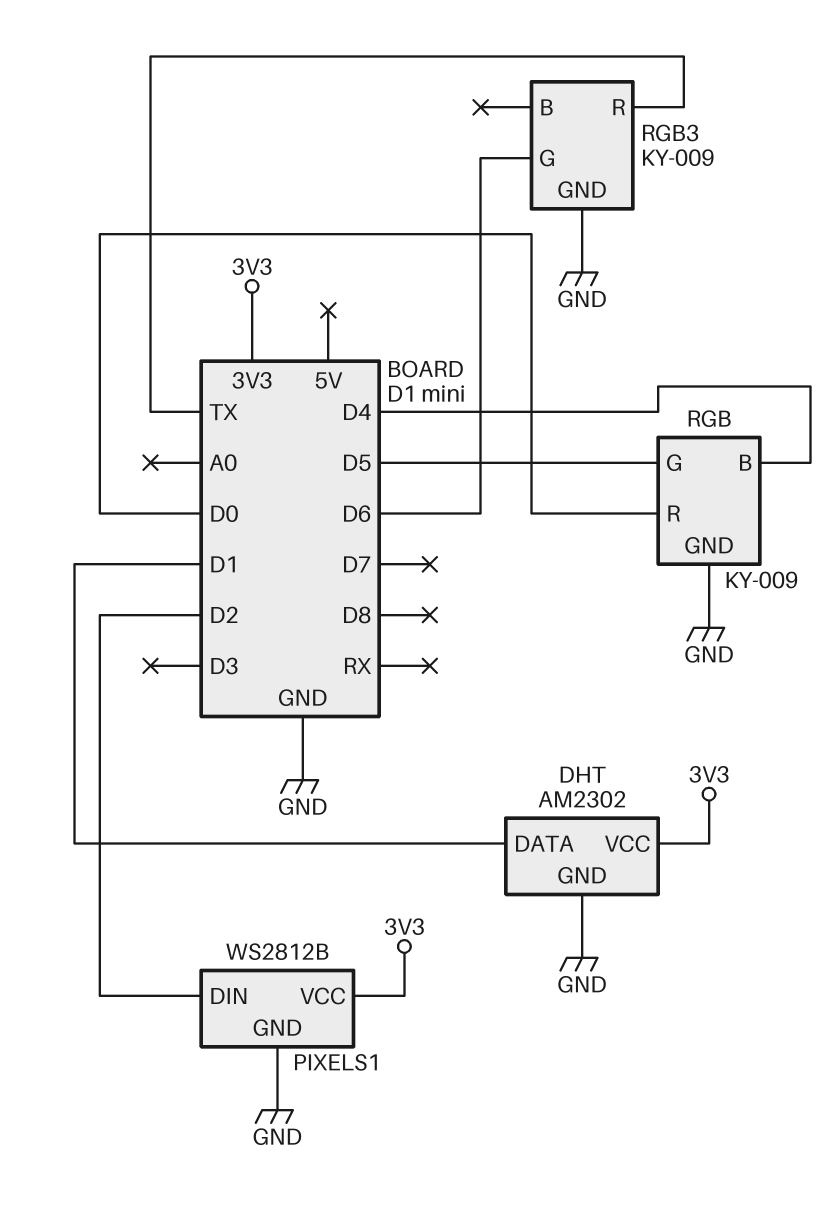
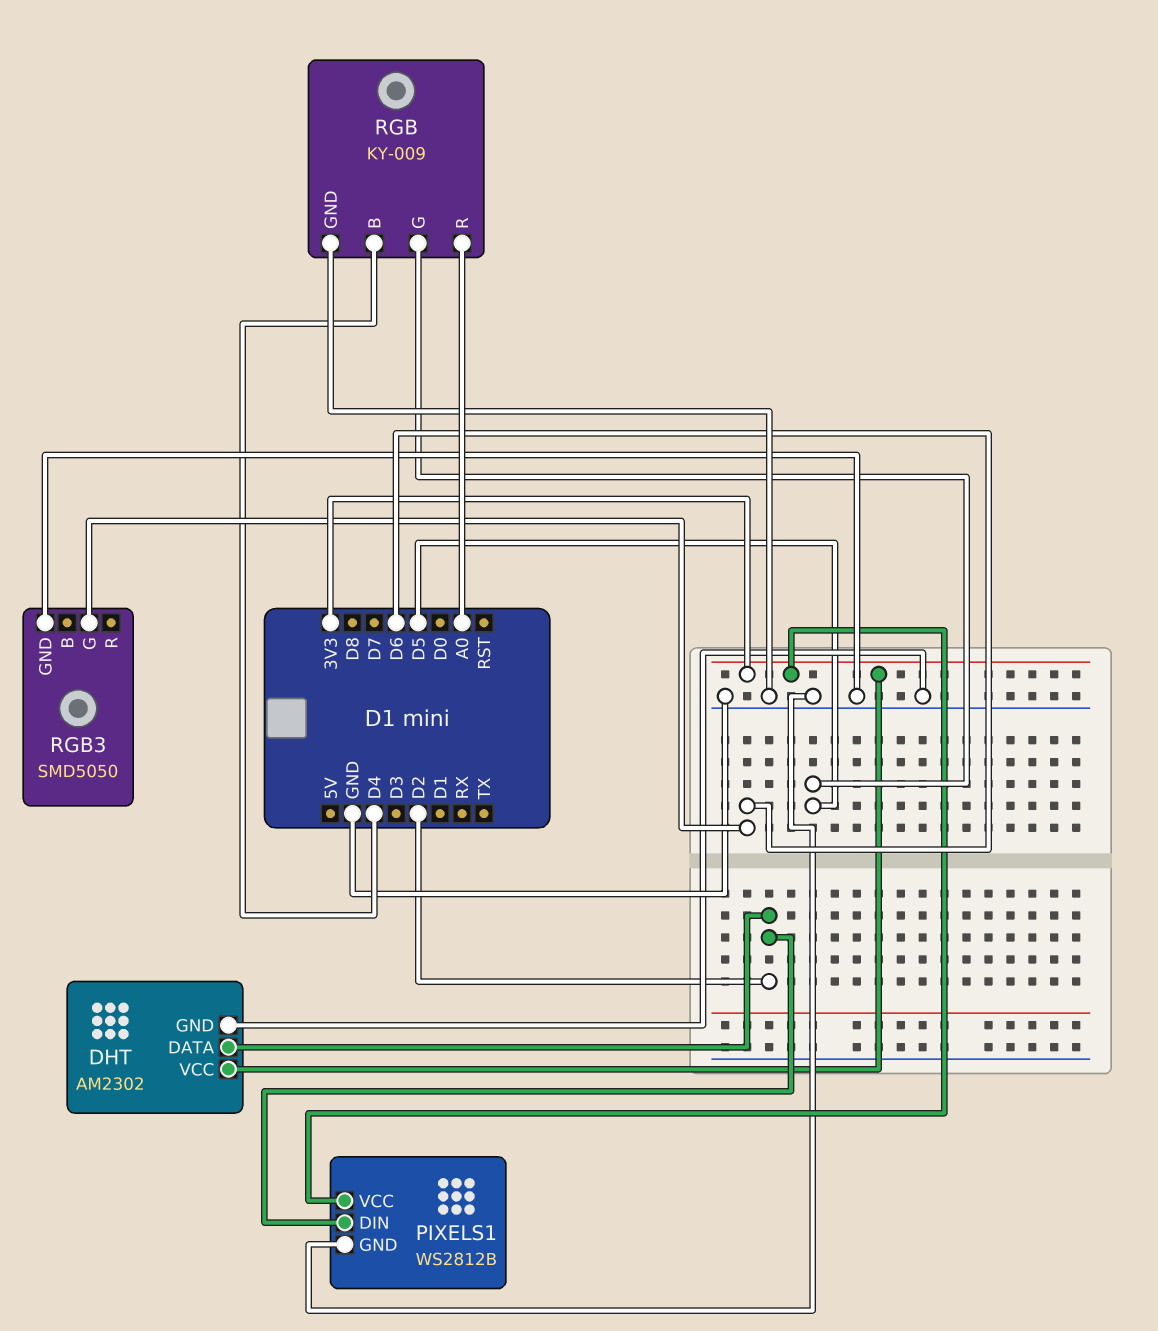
DHT pin DATA: D1 -> D2
RGB pin R: D0 -> A0
RGB3: KY-009 -> SMD5050
RGB3 pin R: TX -> none

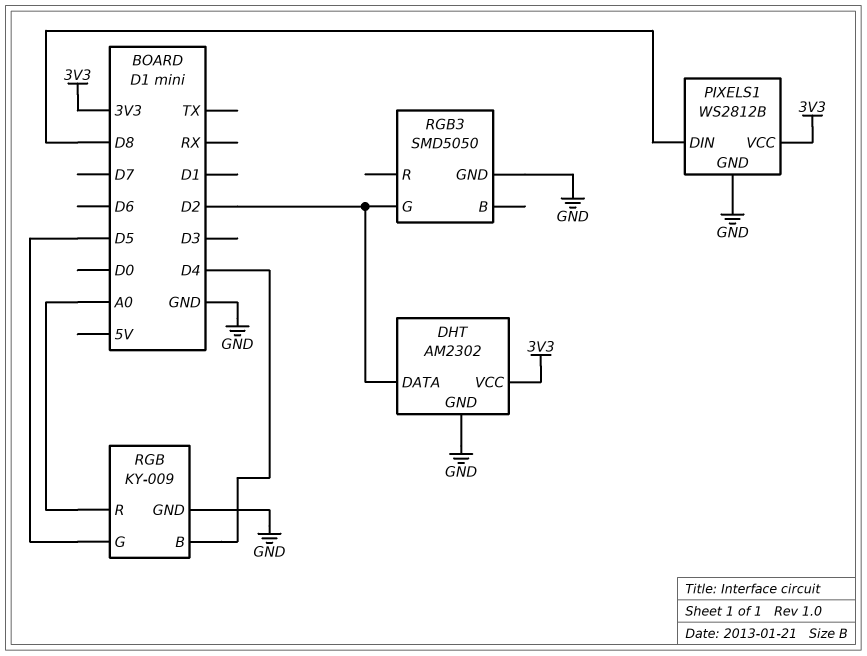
PIXELS1 pin DIN: D2 -> D8
RGB3 pin G: D6 -> D2

